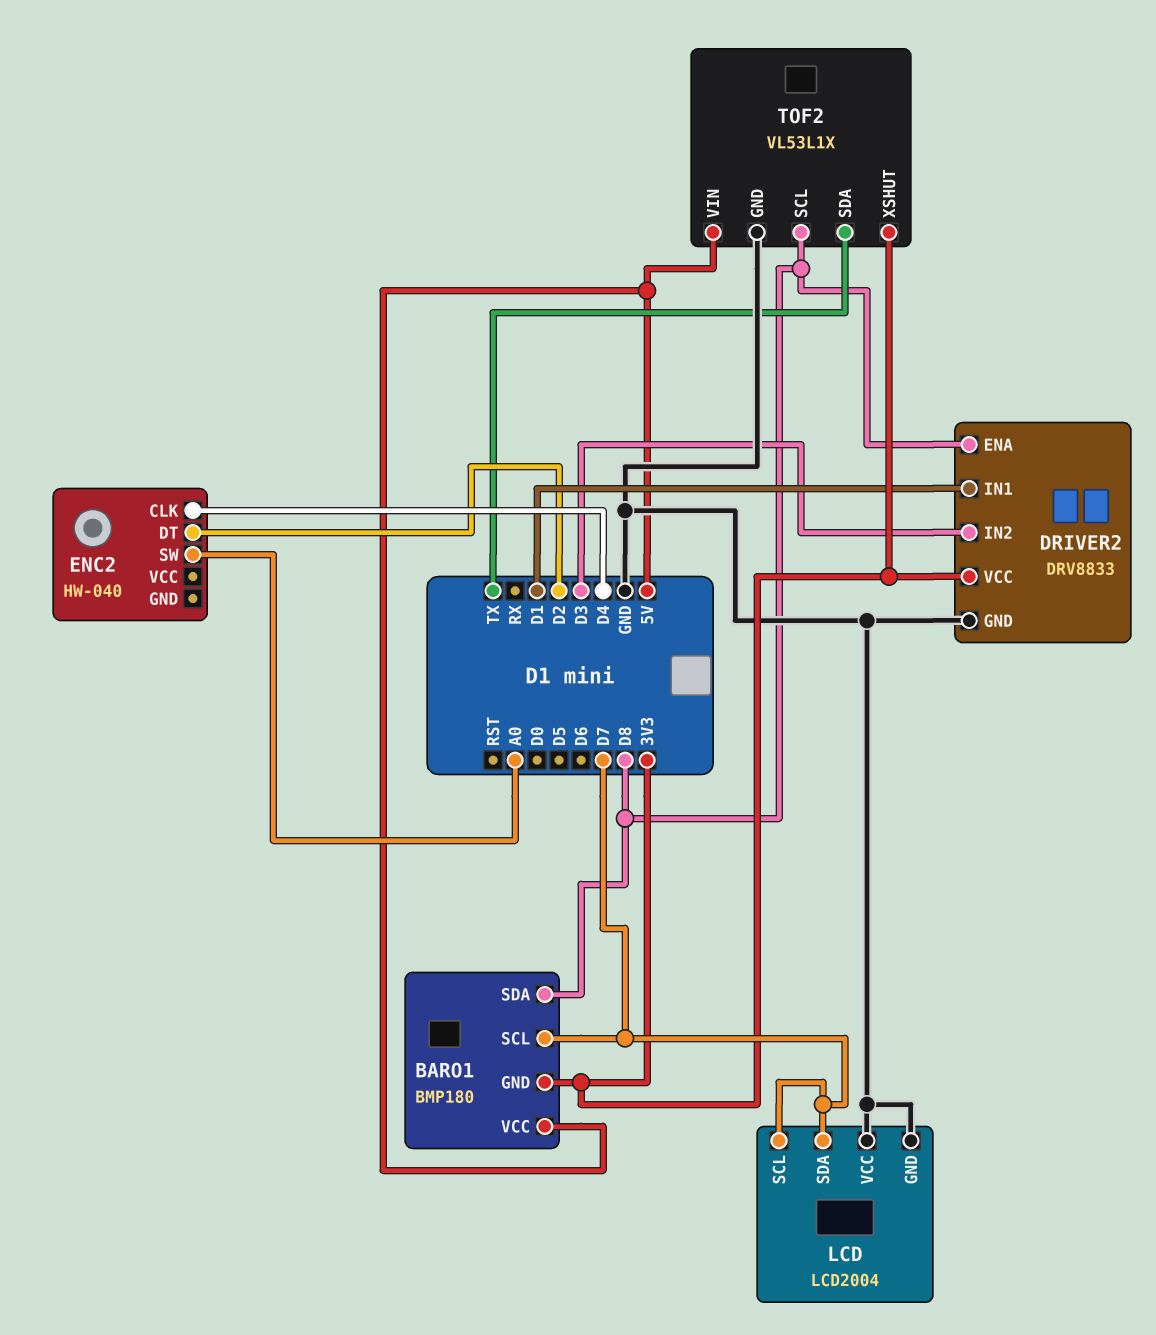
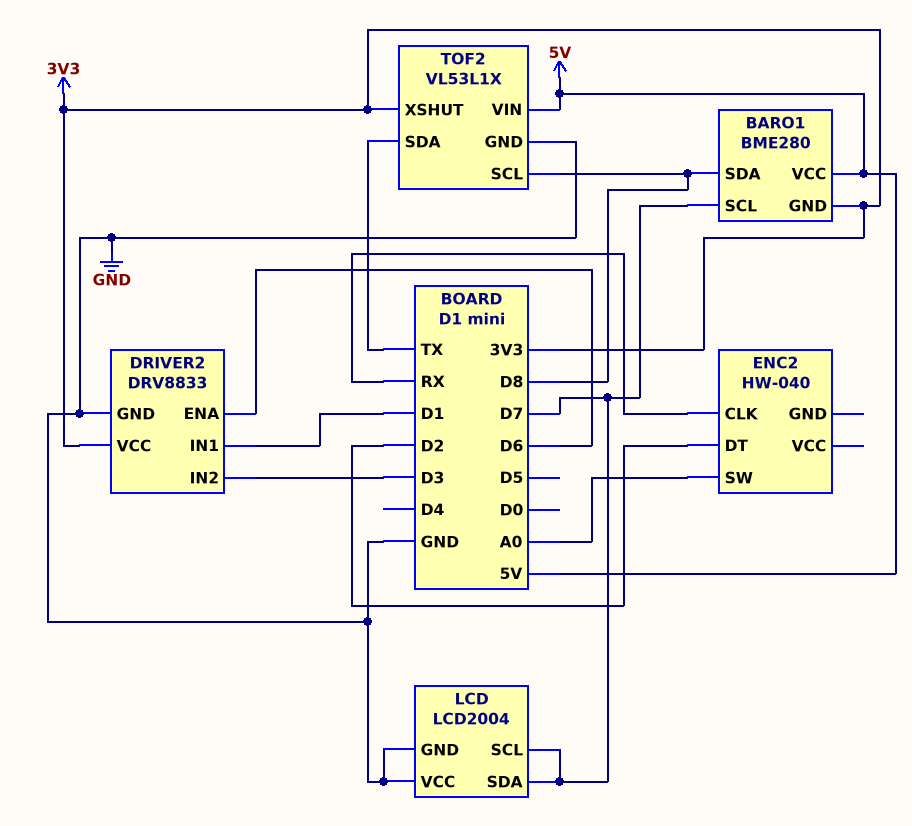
BARO1: BMP180 -> BME280
DRIVER2 pin ENA: D8 -> D6
ENC2 pin CLK: D4 -> RX

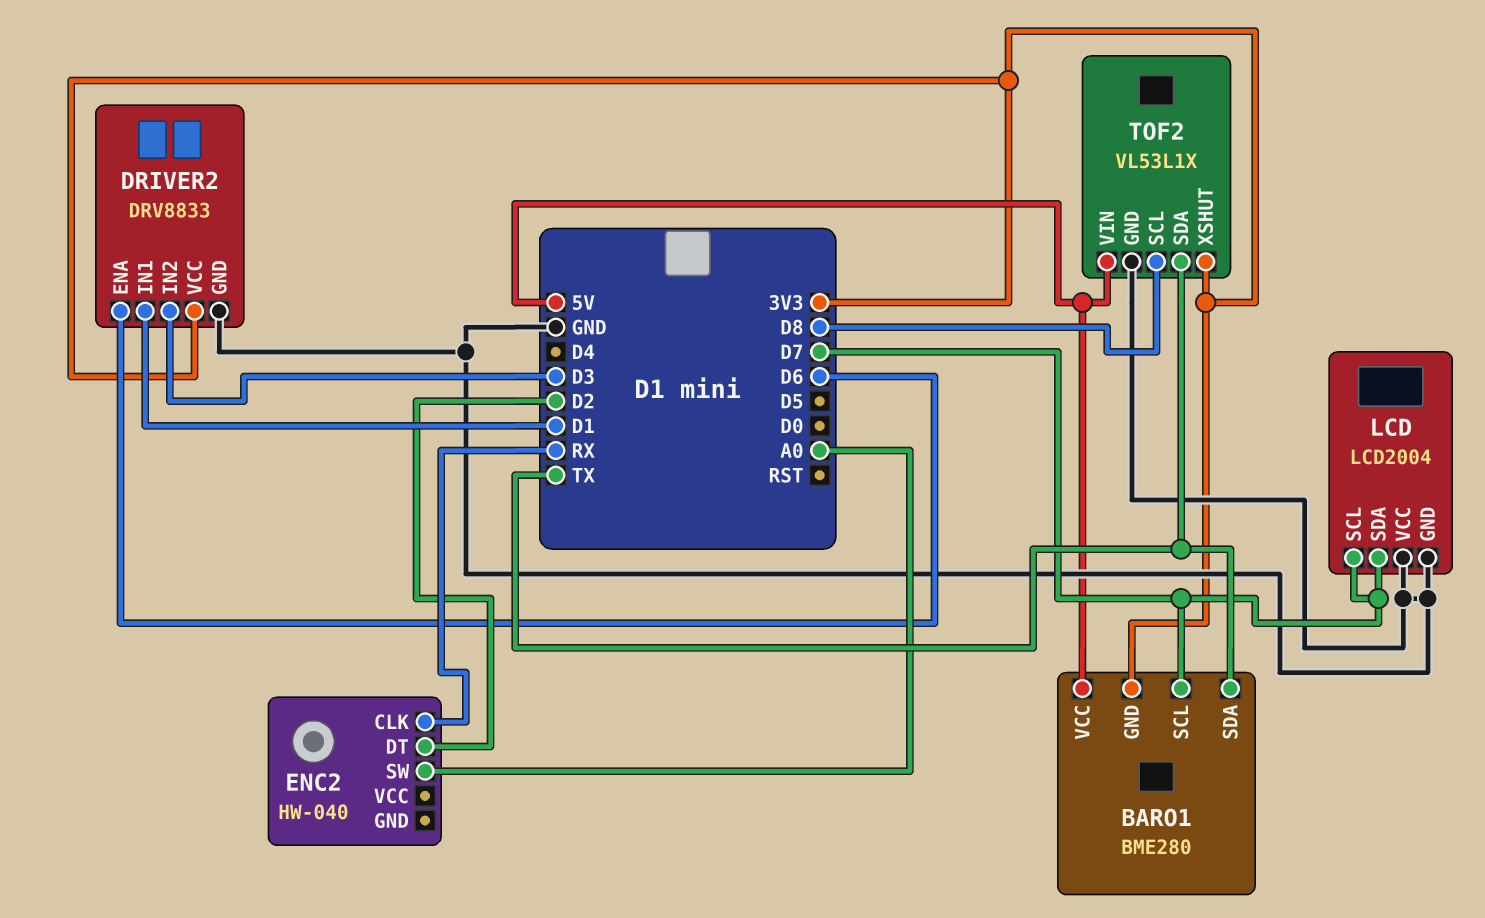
BARO1 pin SDA: D8 -> TX

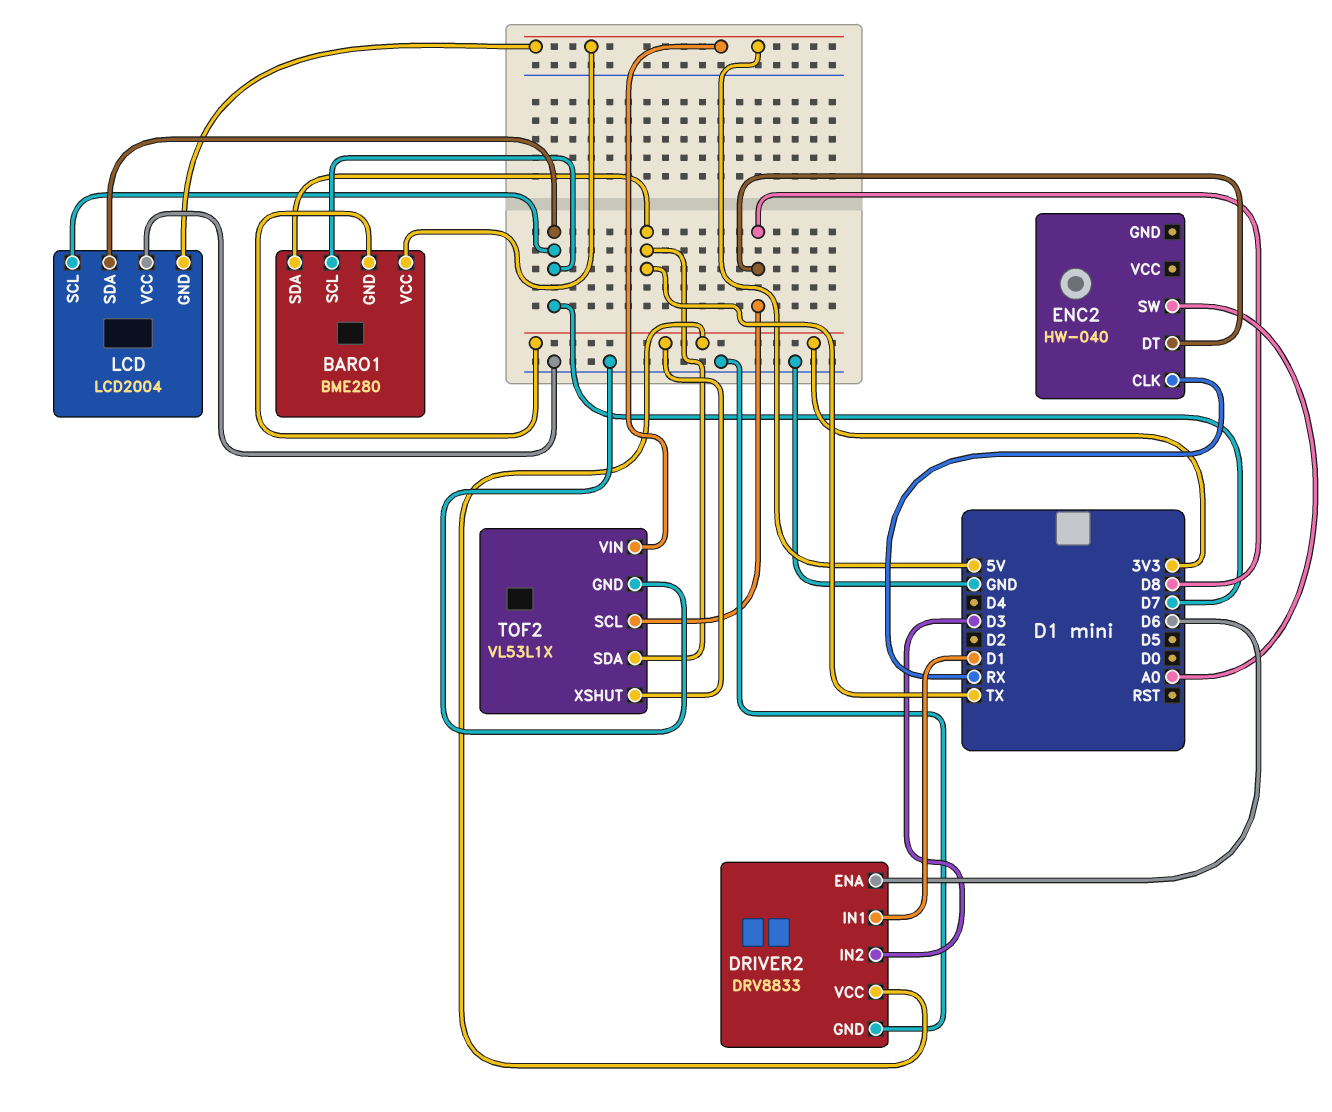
ENC2 pin DT: D2 -> D8
LCD pin GND: GND -> 5V

